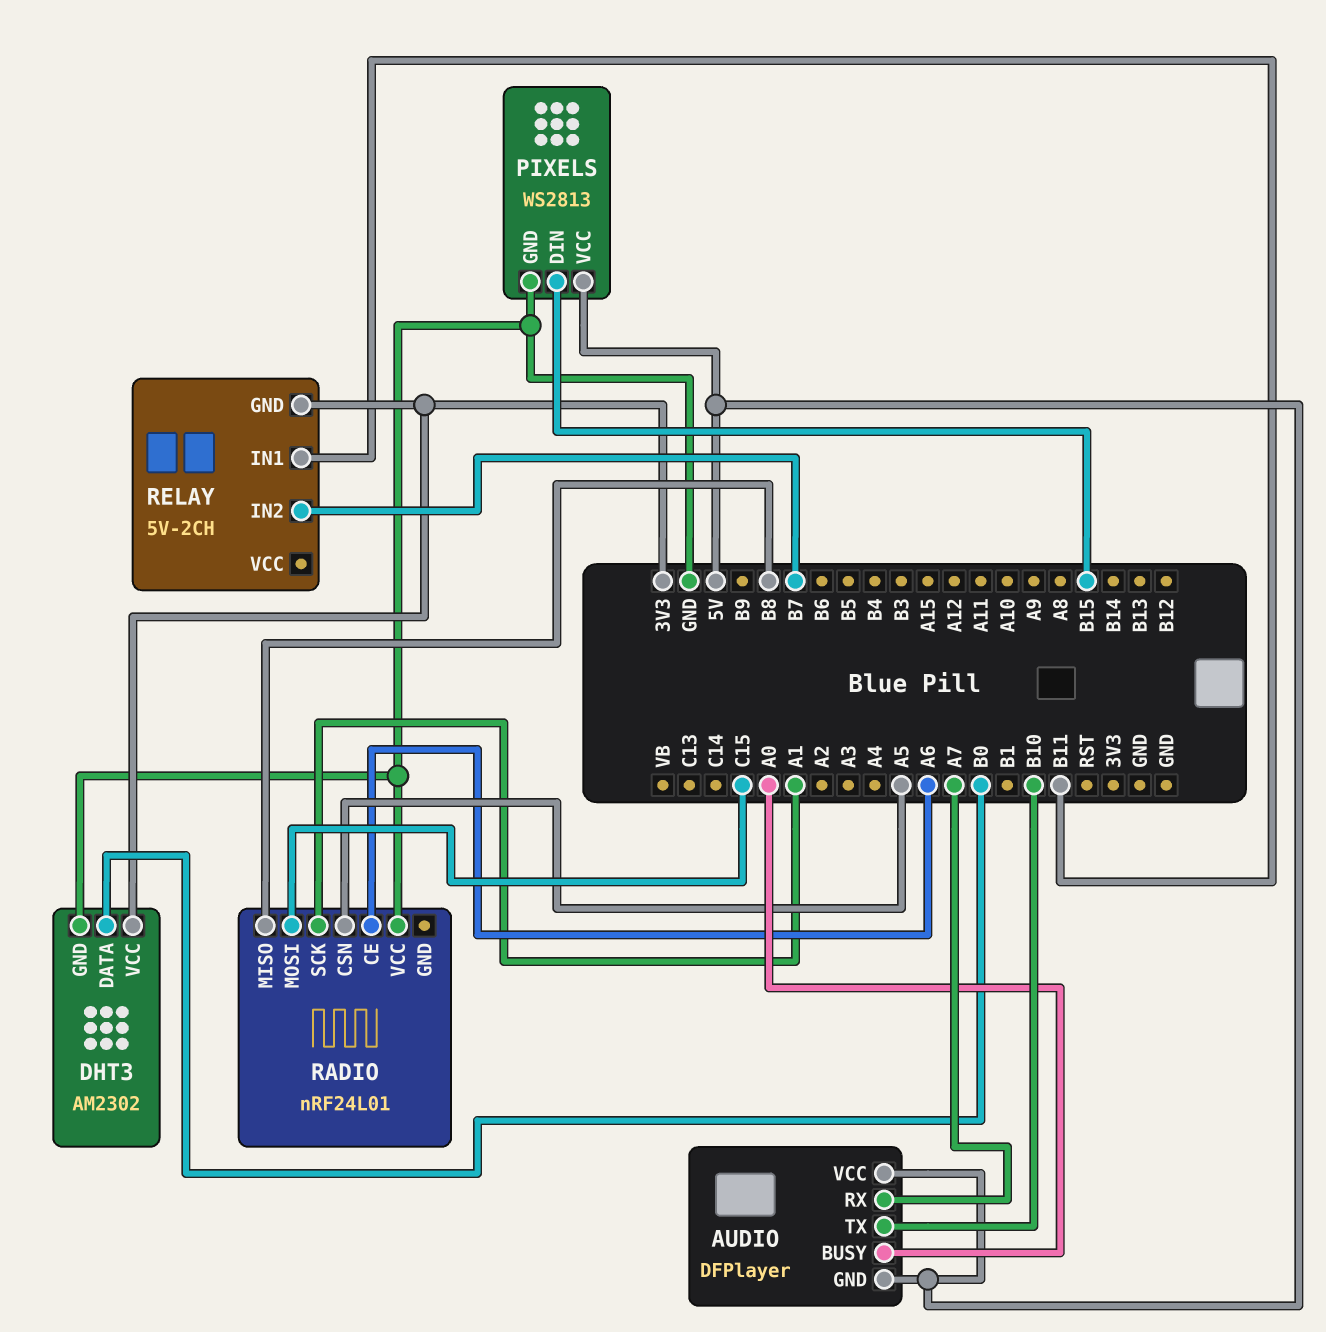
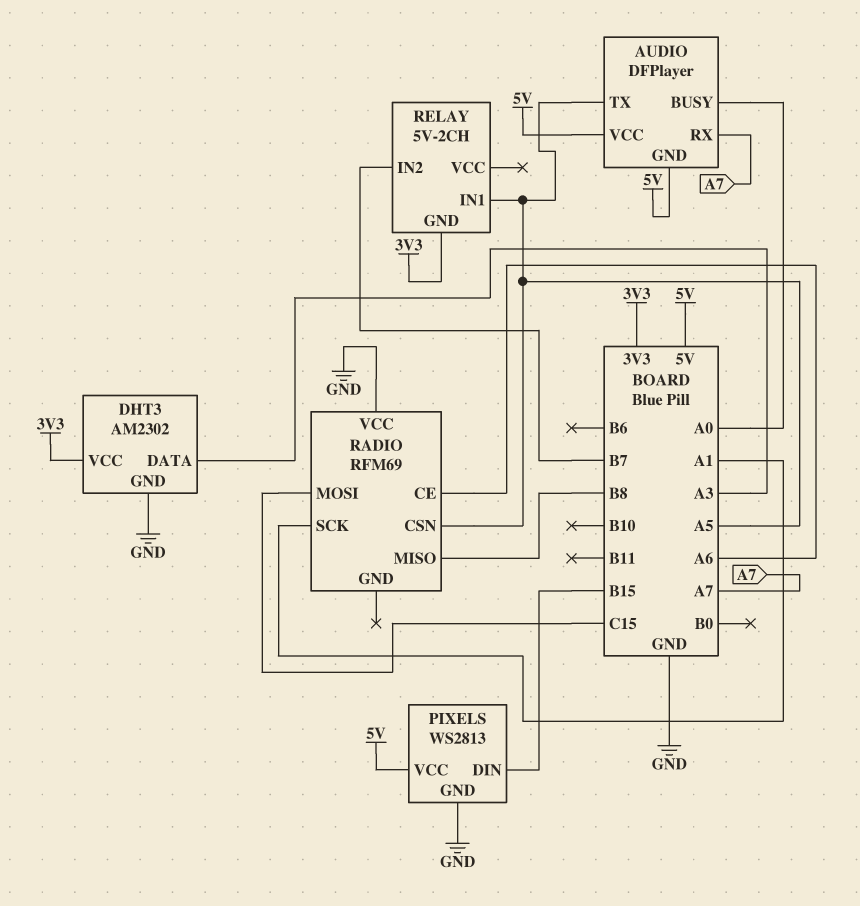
AUDIO pin TX: B10 -> A5
DHT3 pin DATA: B0 -> A3
RADIO: nRF24L01 -> RFM69
RELAY pin IN1: B11 -> A5

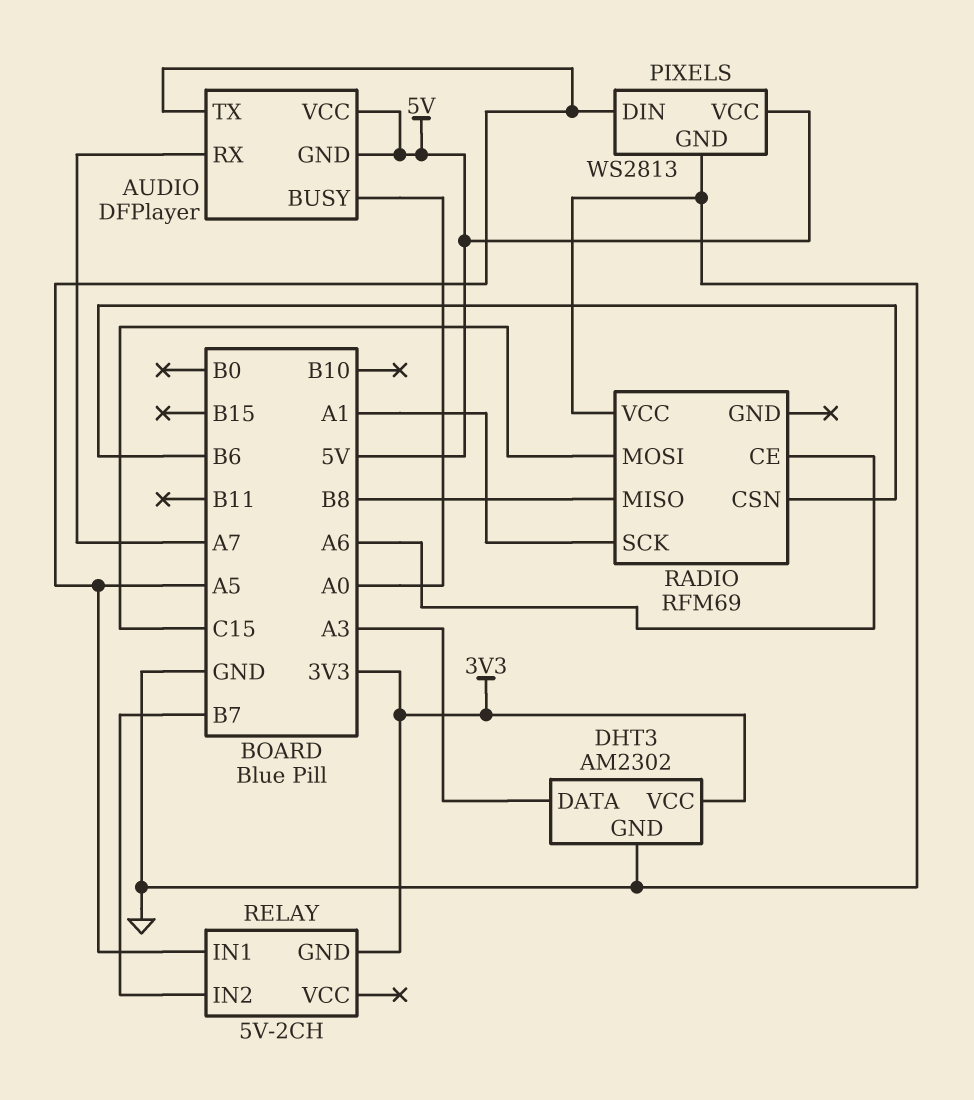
PIXELS pin DIN: B15 -> A5
RADIO pin CSN: A5 -> B6

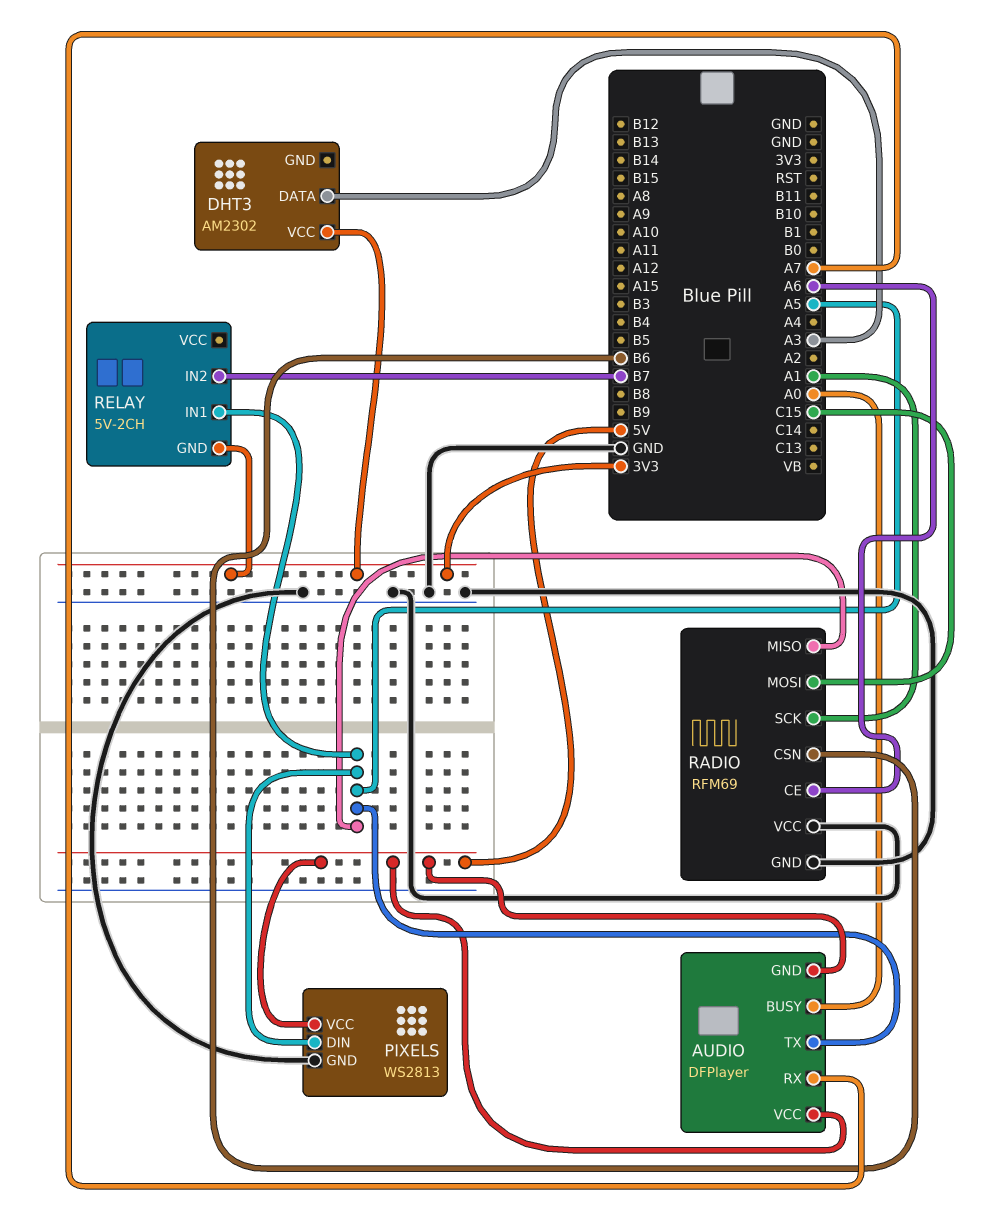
DHT3 pin GND: GND -> none
RADIO pin GND: none -> GND
RADIO pin MISO: B8 -> A5

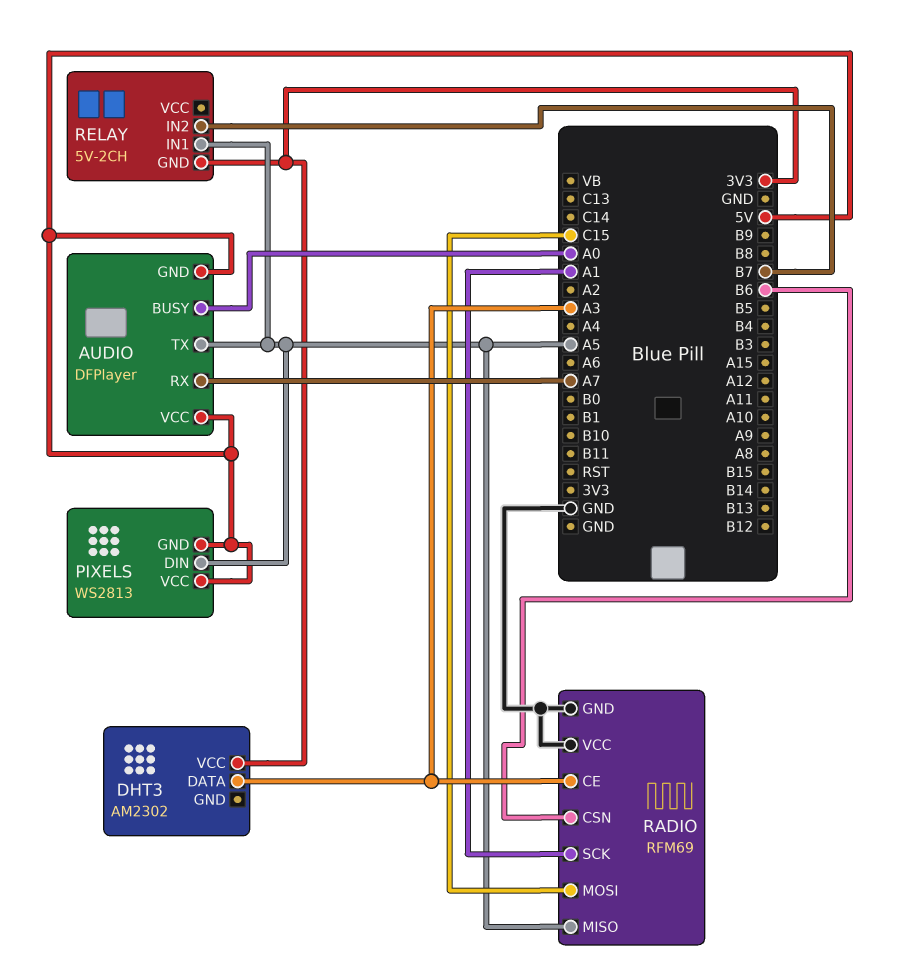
PIXELS pin GND: GND -> 5V
RADIO pin CE: A6 -> A3

